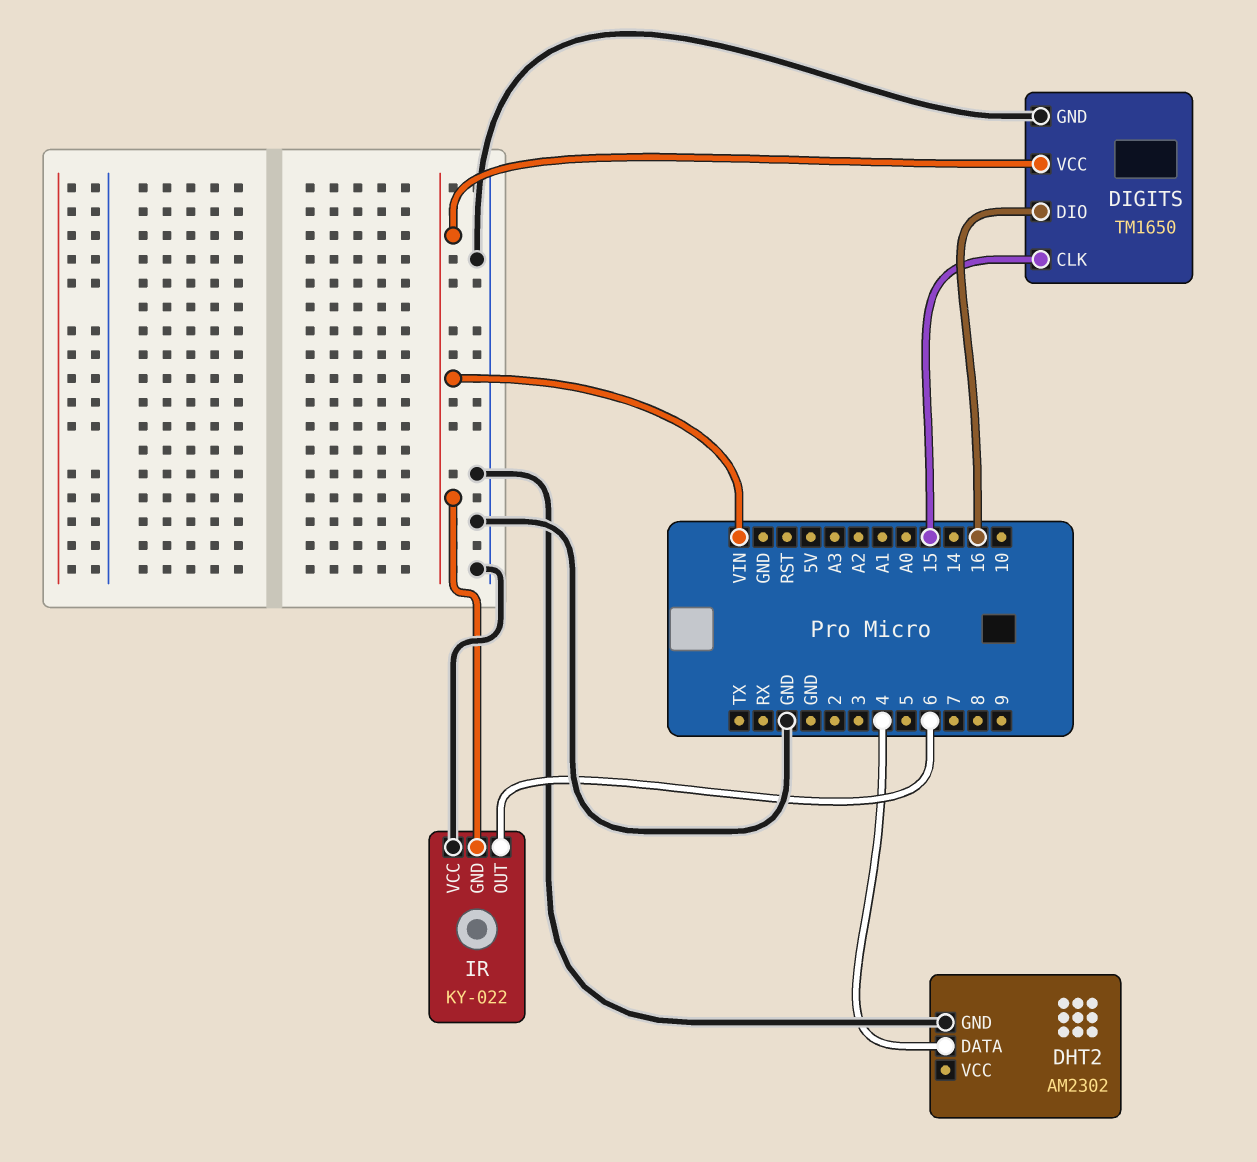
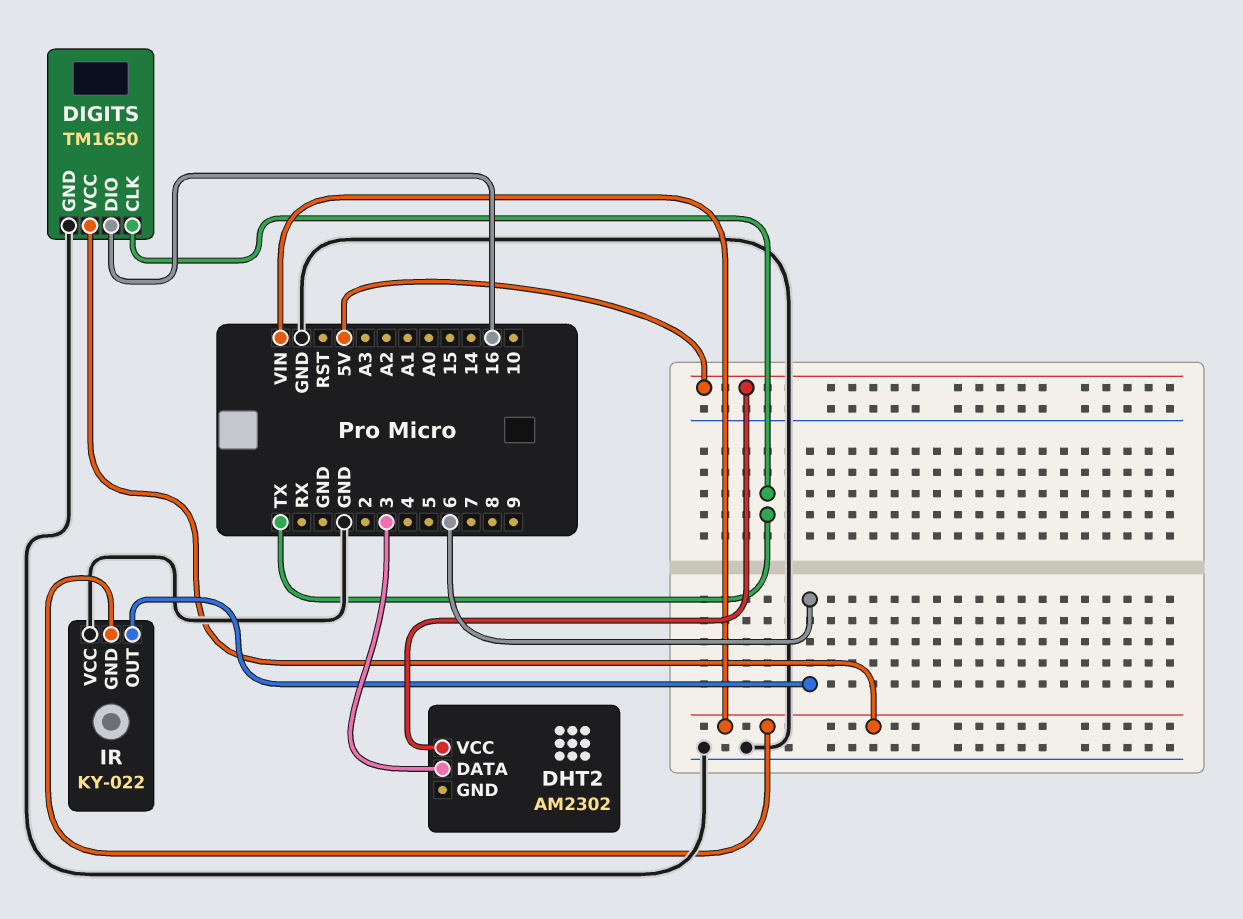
DHT2 pin DATA: 4 -> 3
DHT2 pin GND: GND -> none
DHT2 pin VCC: none -> 5V
DIGITS pin CLK: 15 -> TX

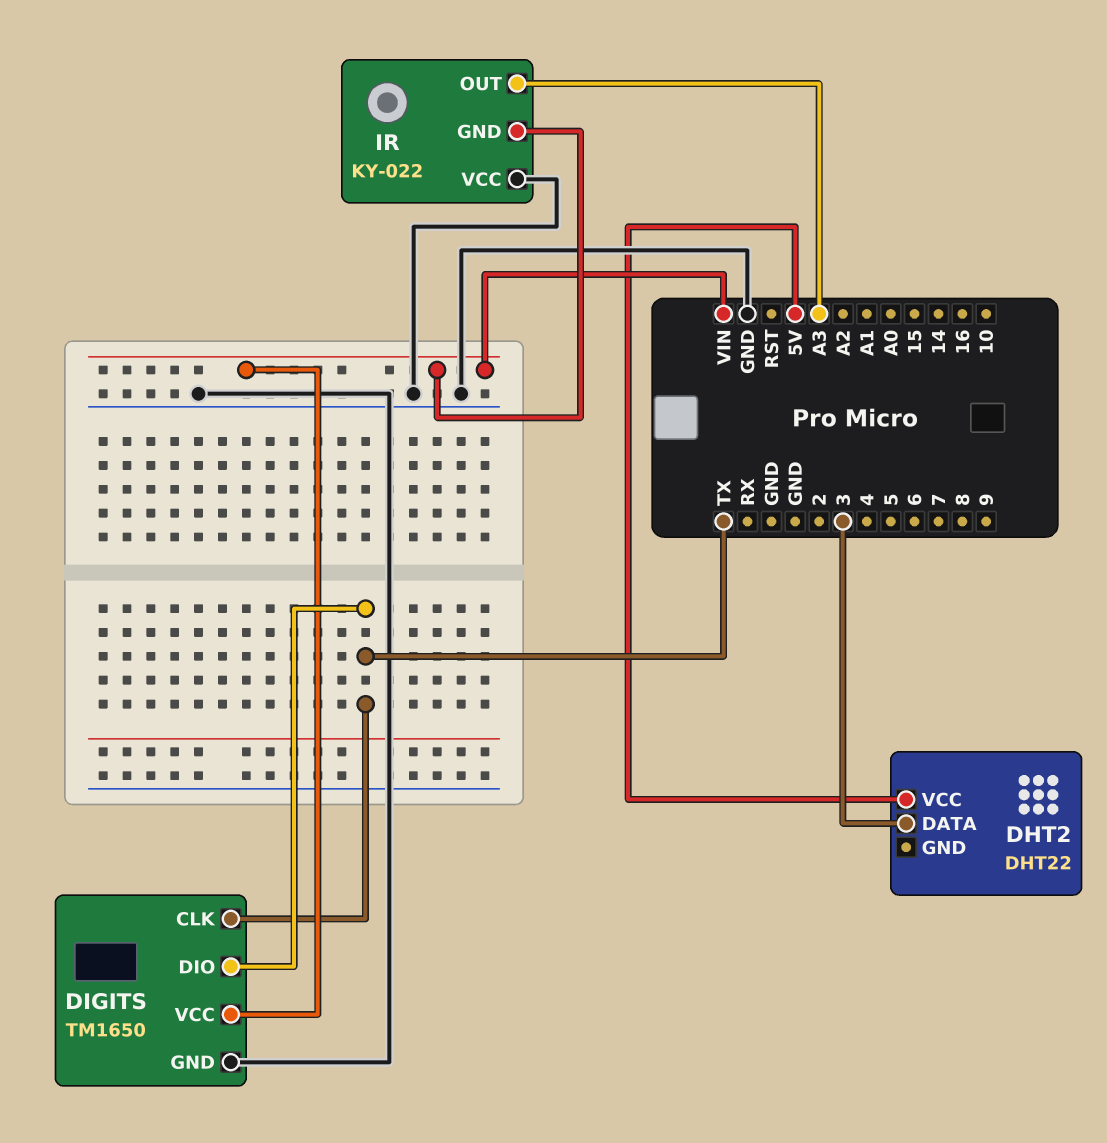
DHT2: AM2302 -> DHT22
DIGITS pin DIO: 16 -> TX
IR pin OUT: 6 -> A3

